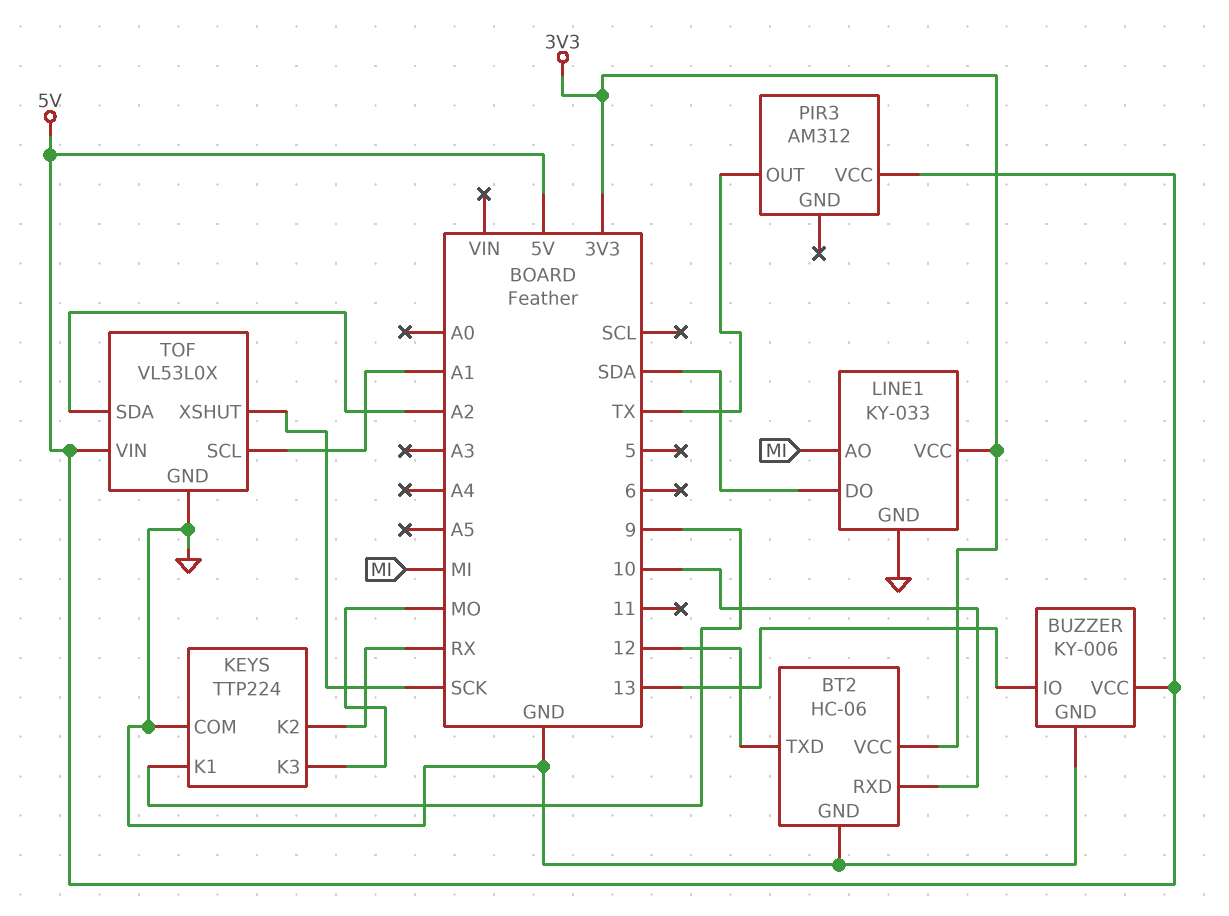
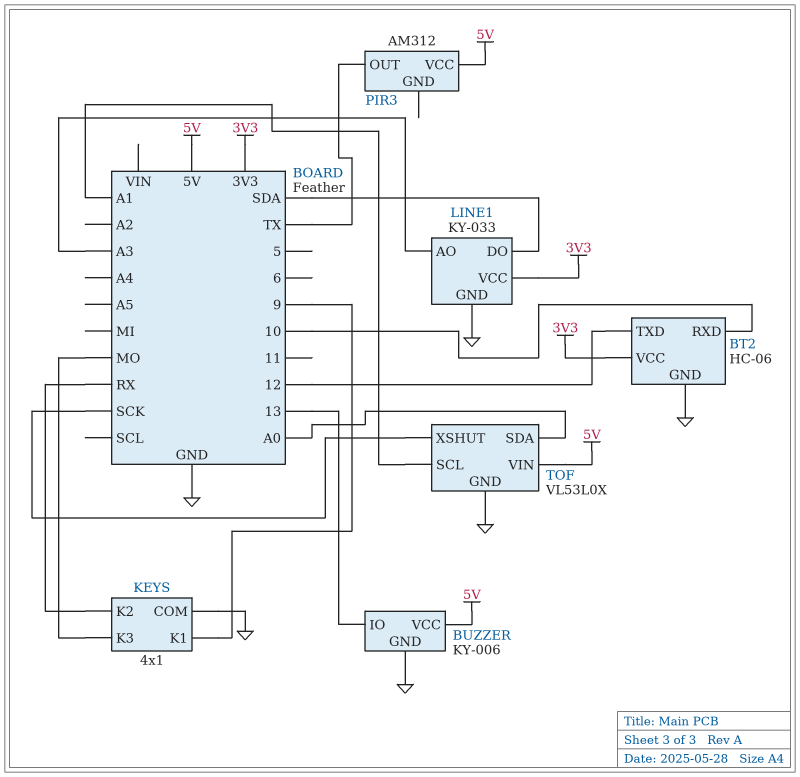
KEYS: TTP224 -> 4x1
LINE1 pin AO: MI -> A3
TOF pin SDA: A2 -> A0

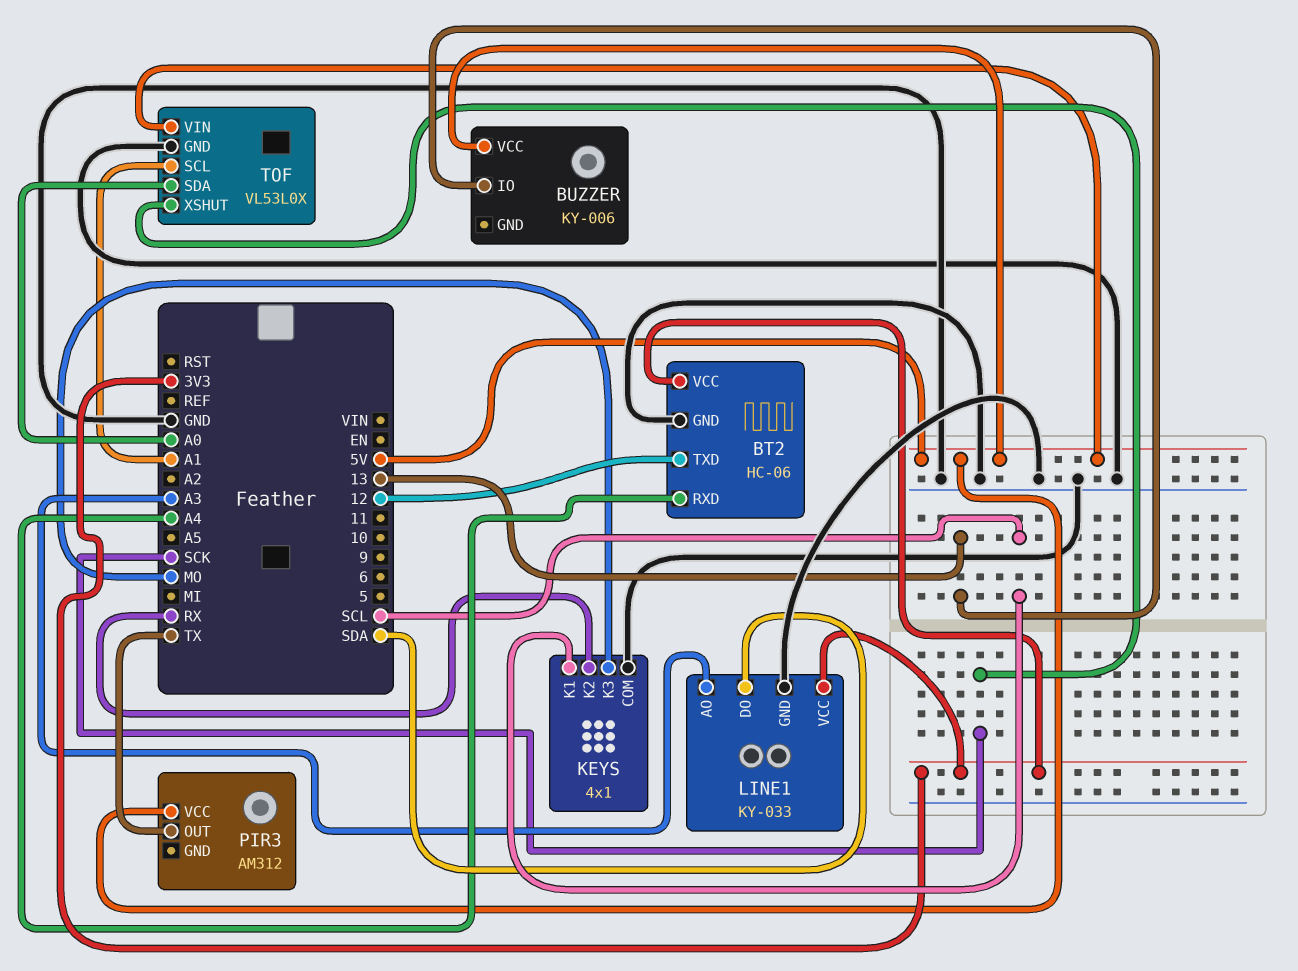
BT2 pin RXD: 10 -> A4
BUZZER pin GND: GND -> none
KEYS pin K1: 9 -> SCL

